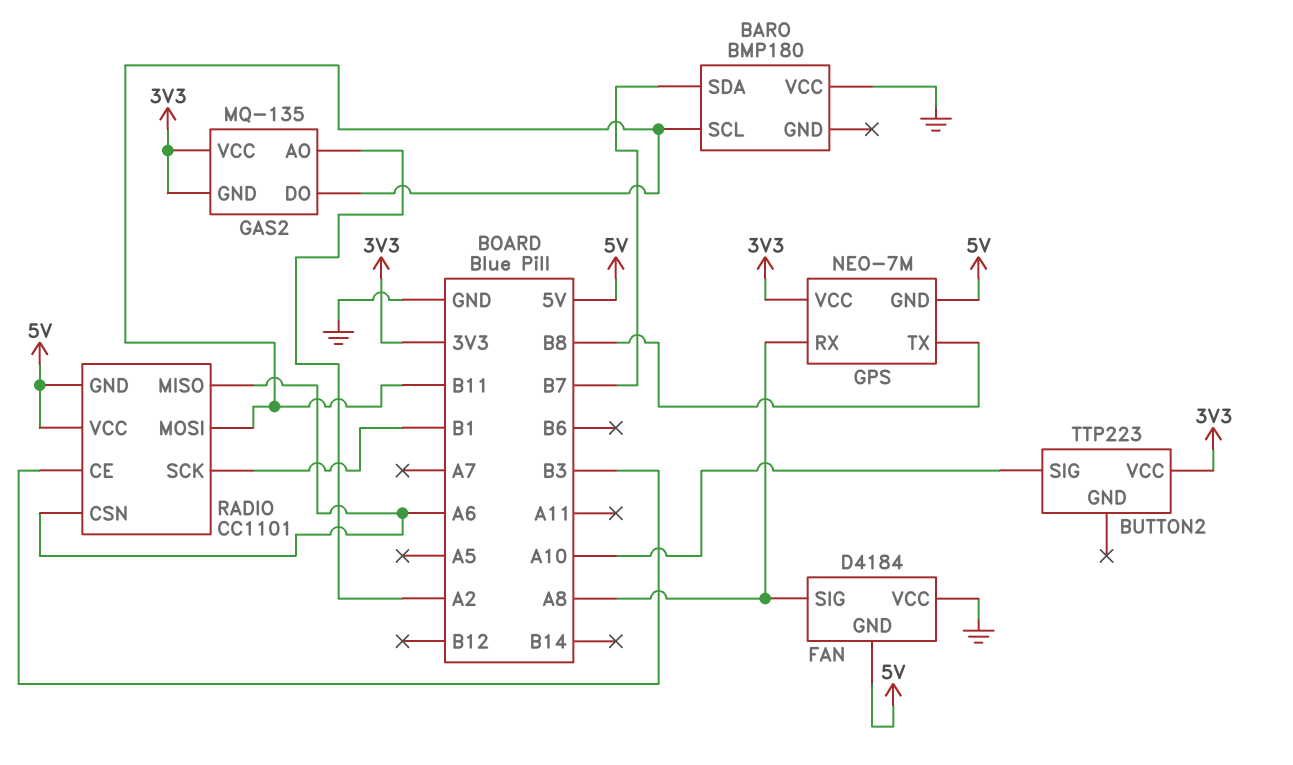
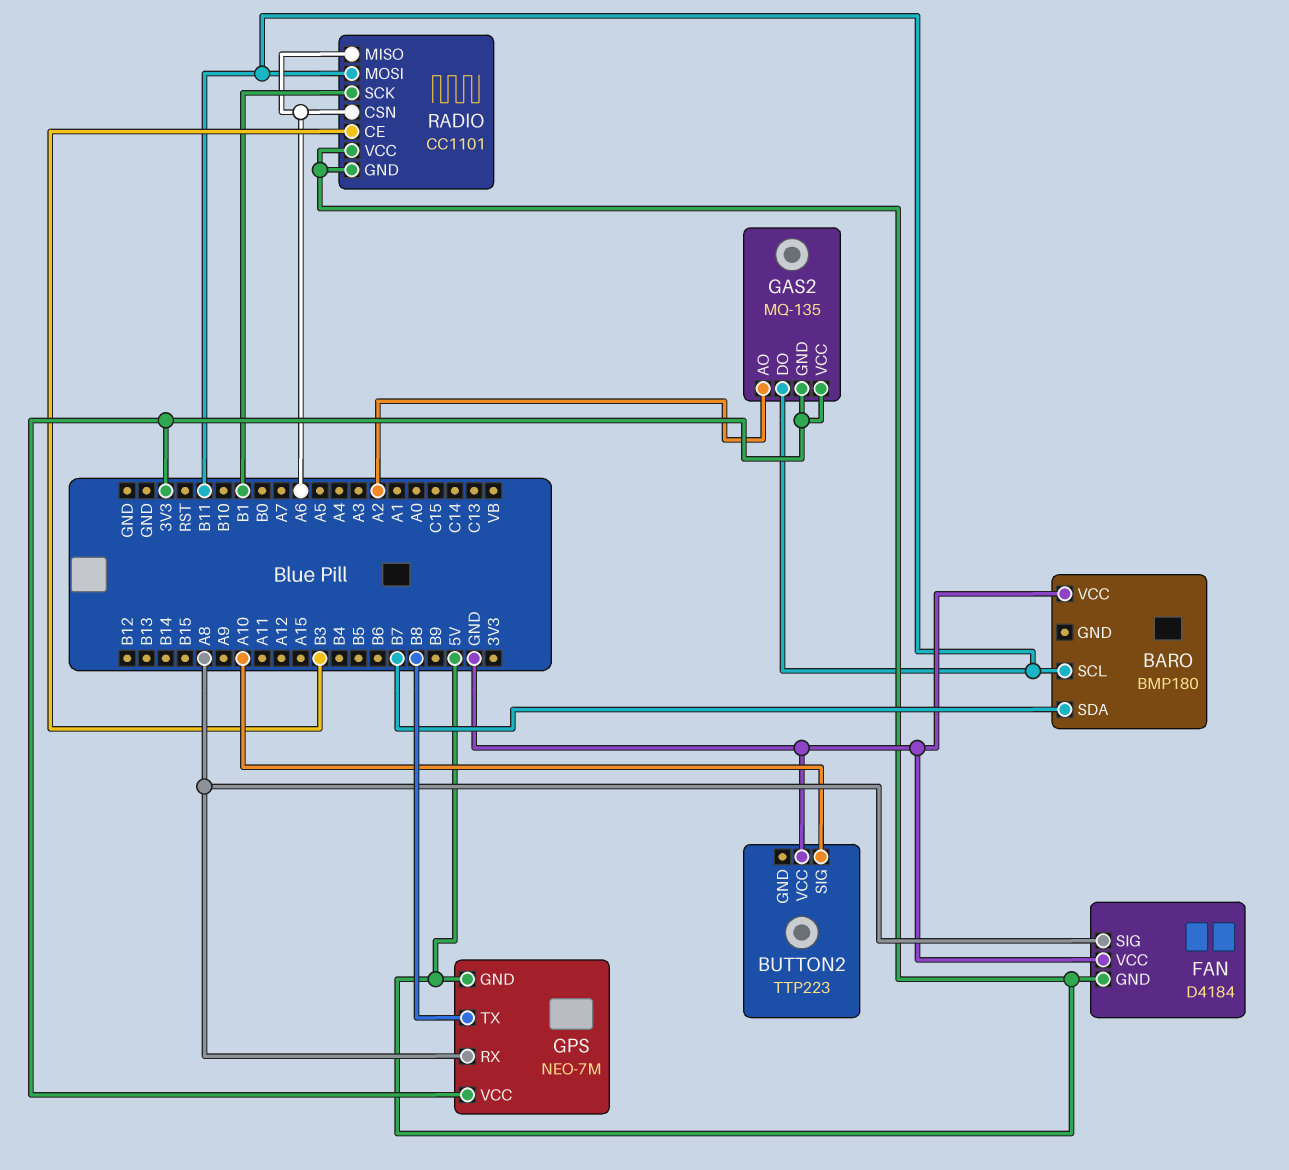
BUTTON2 pin VCC: 3V3 -> GND

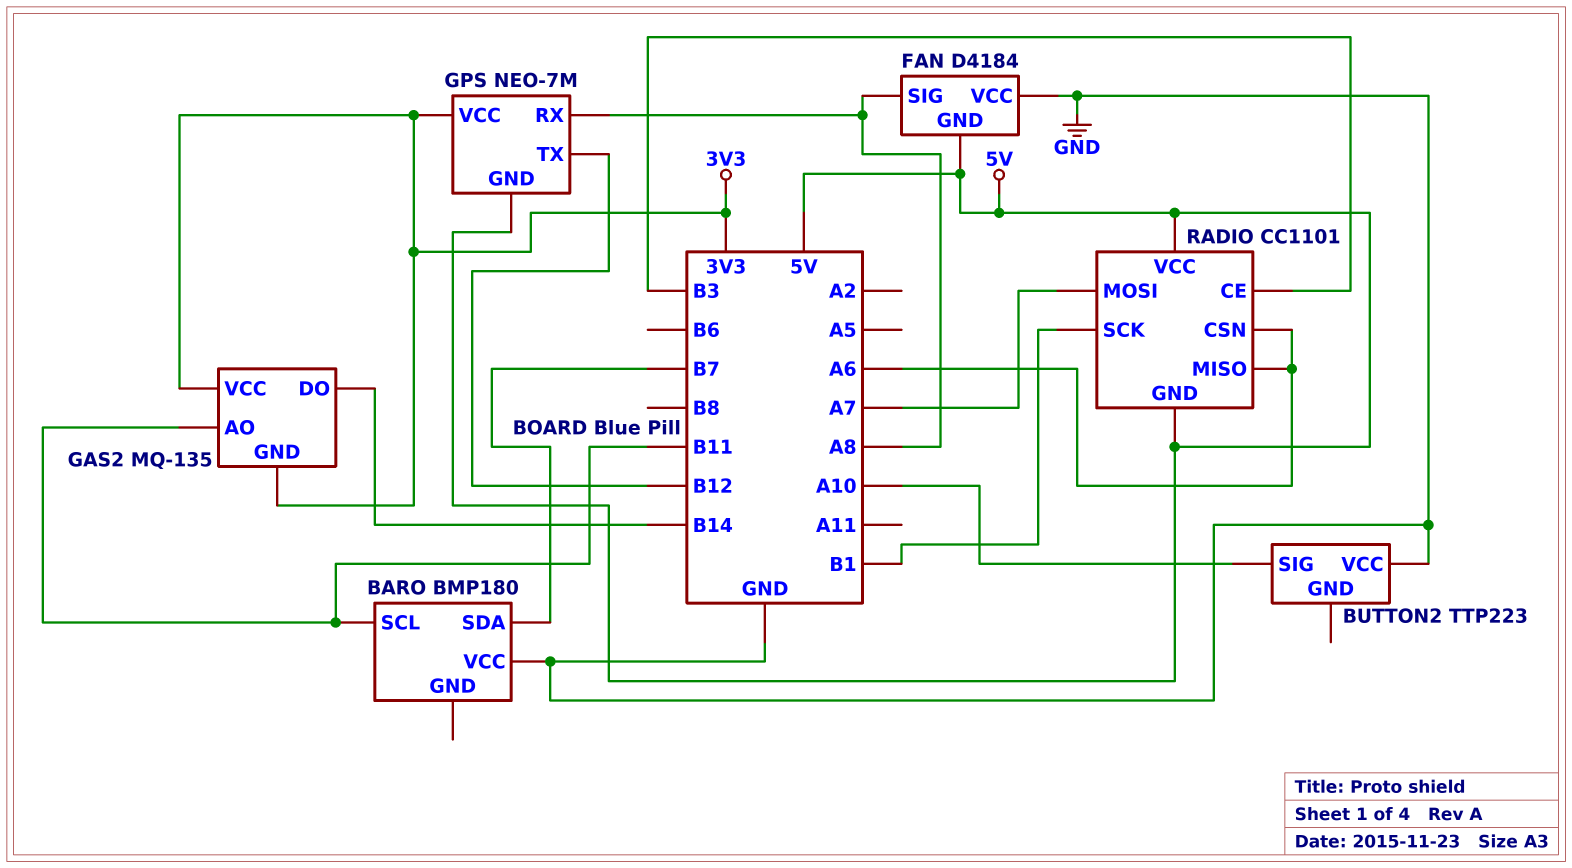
GAS2 pin AO: A2 -> B11
GAS2 pin DO: B11 -> B14
GPS pin TX: B8 -> B12
RADIO pin MOSI: B11 -> A7

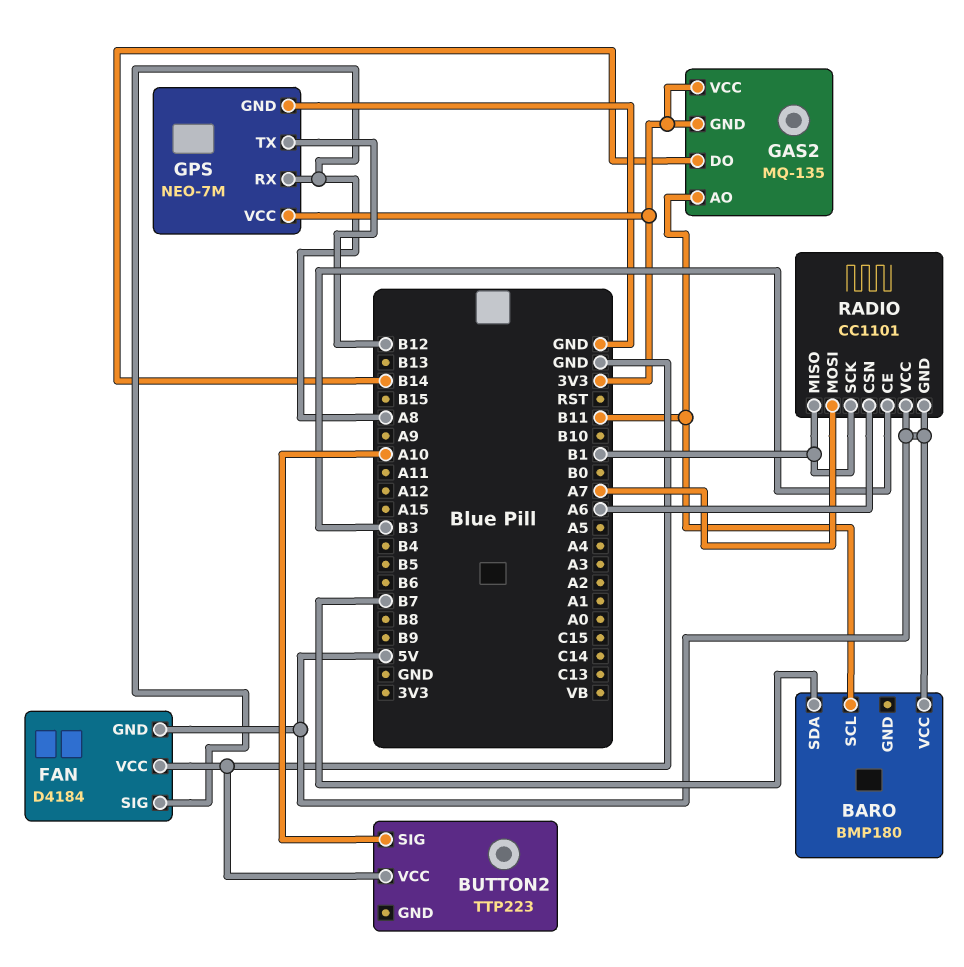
BARO pin VCC: GND -> 5V
GPS pin GND: 5V -> GND
RADIO pin MISO: A6 -> B1

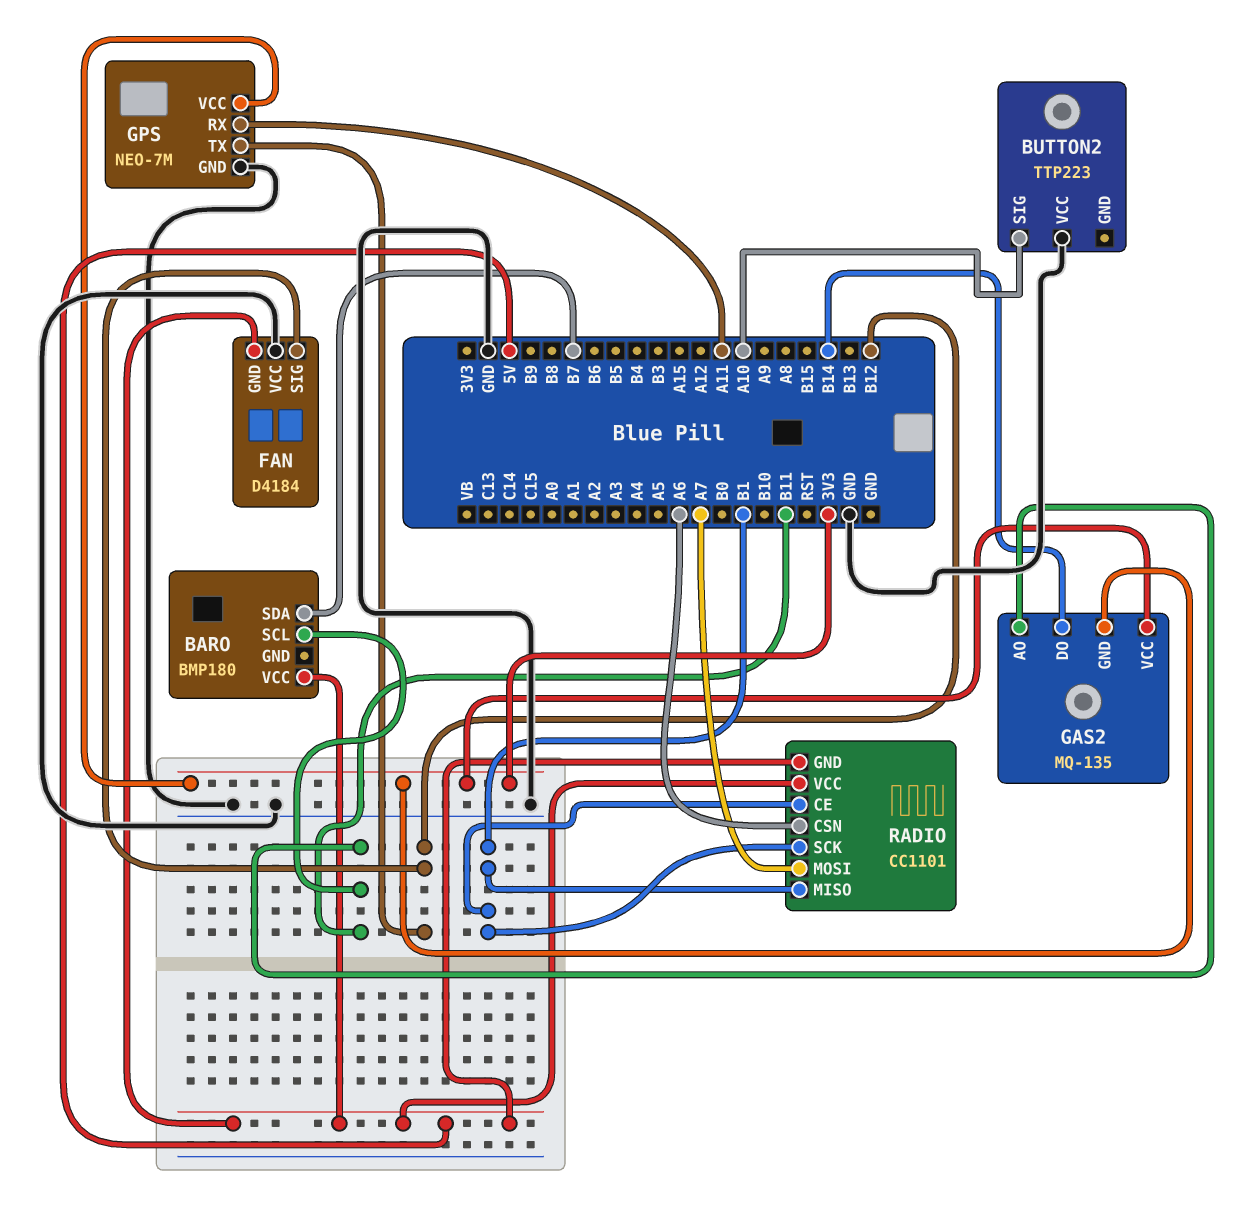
FAN pin SIG: A8 -> B12
GPS pin RX: A8 -> A11
RADIO pin CE: B3 -> B1

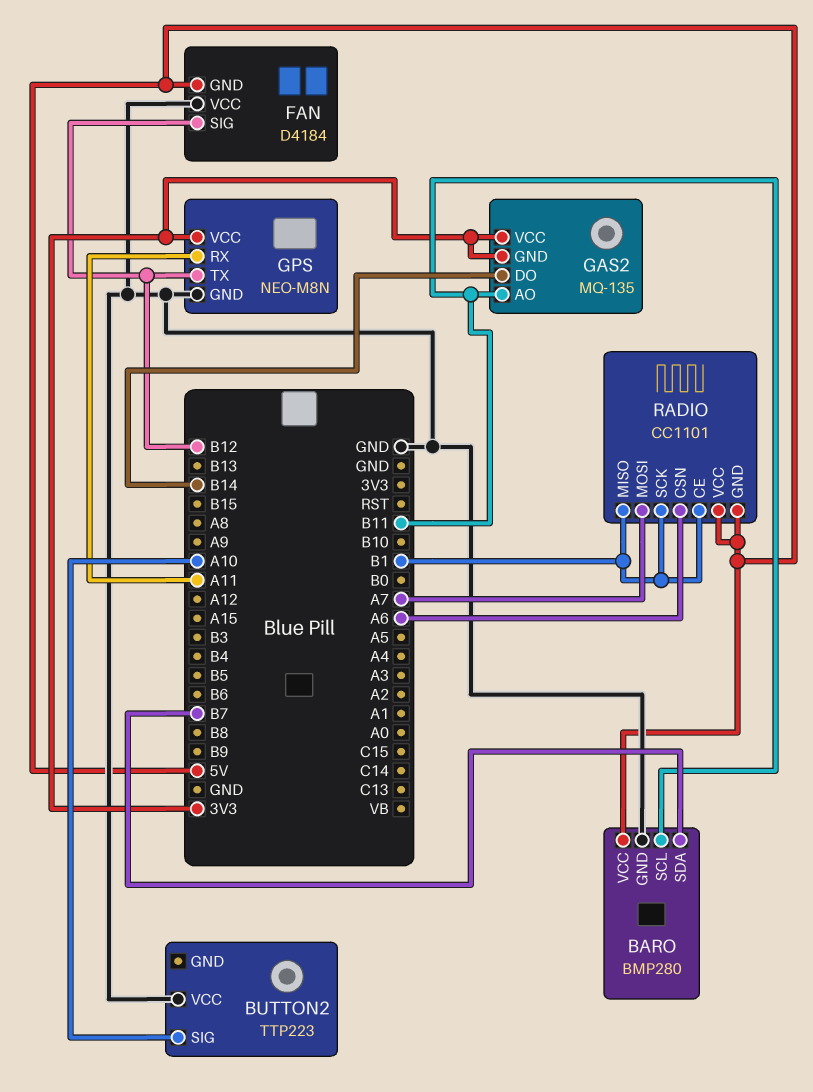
BARO: BMP180 -> BMP280
BARO pin GND: none -> GND
GPS: NEO-7M -> NEO-M8N

